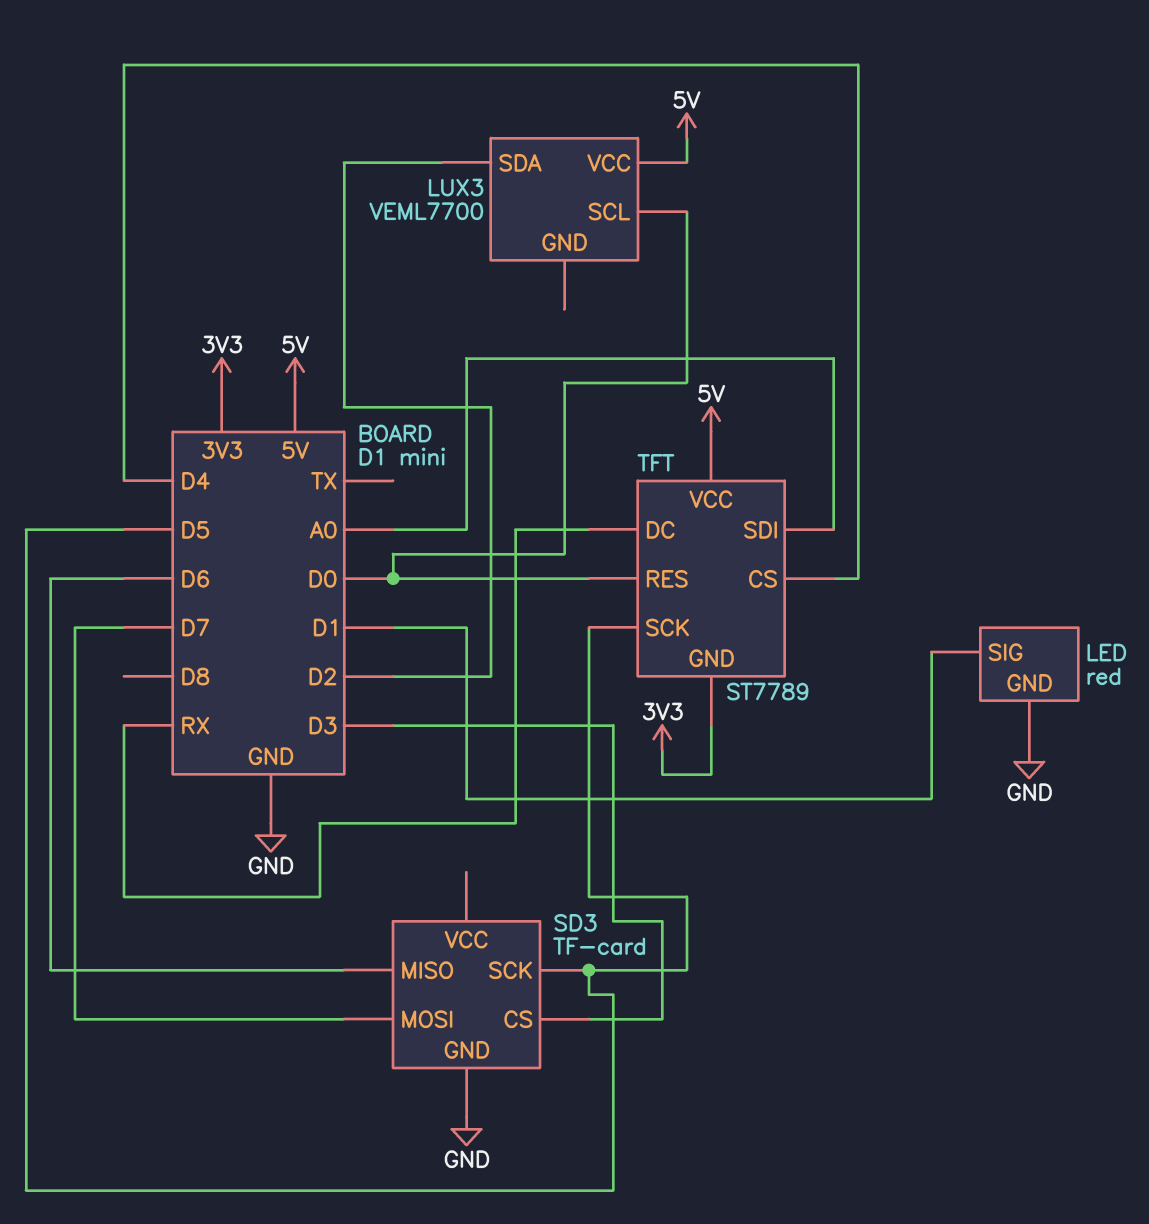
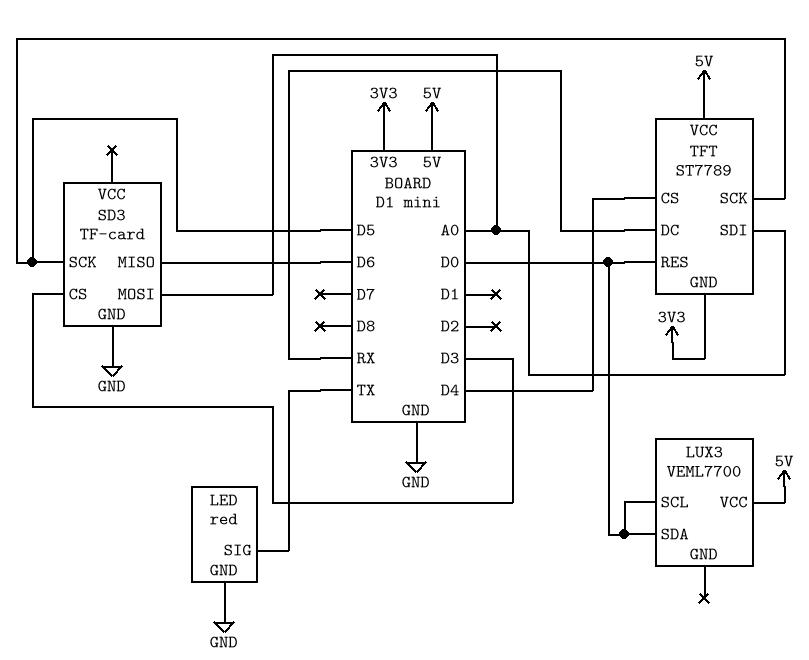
LED pin SIG: D1 -> TX
LUX3 pin SDA: D2 -> D0
SD3 pin MOSI: D7 -> A0

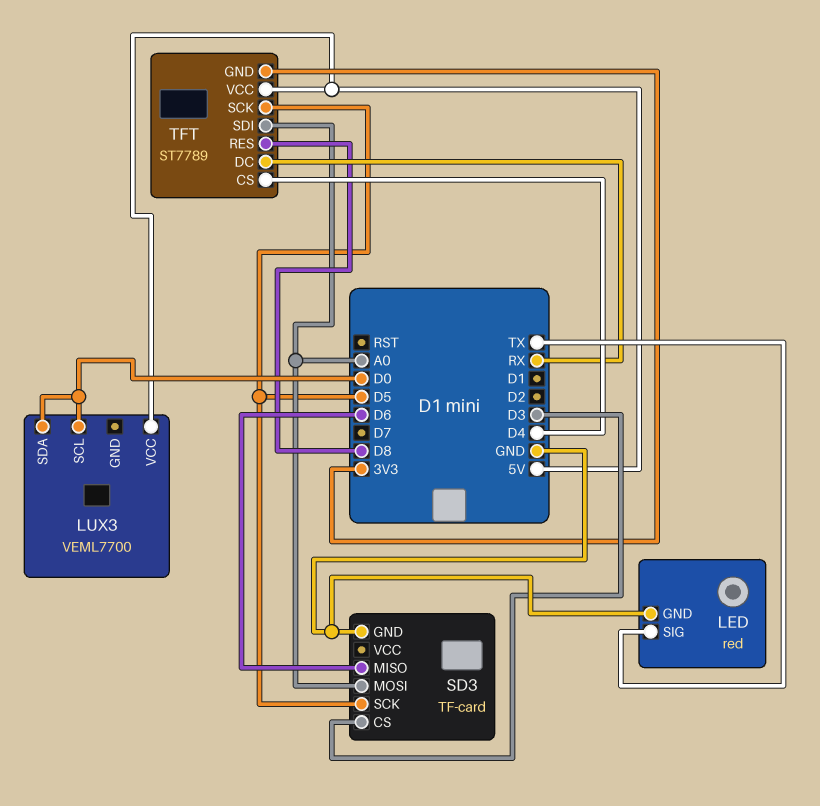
TFT pin RES: D0 -> D8

